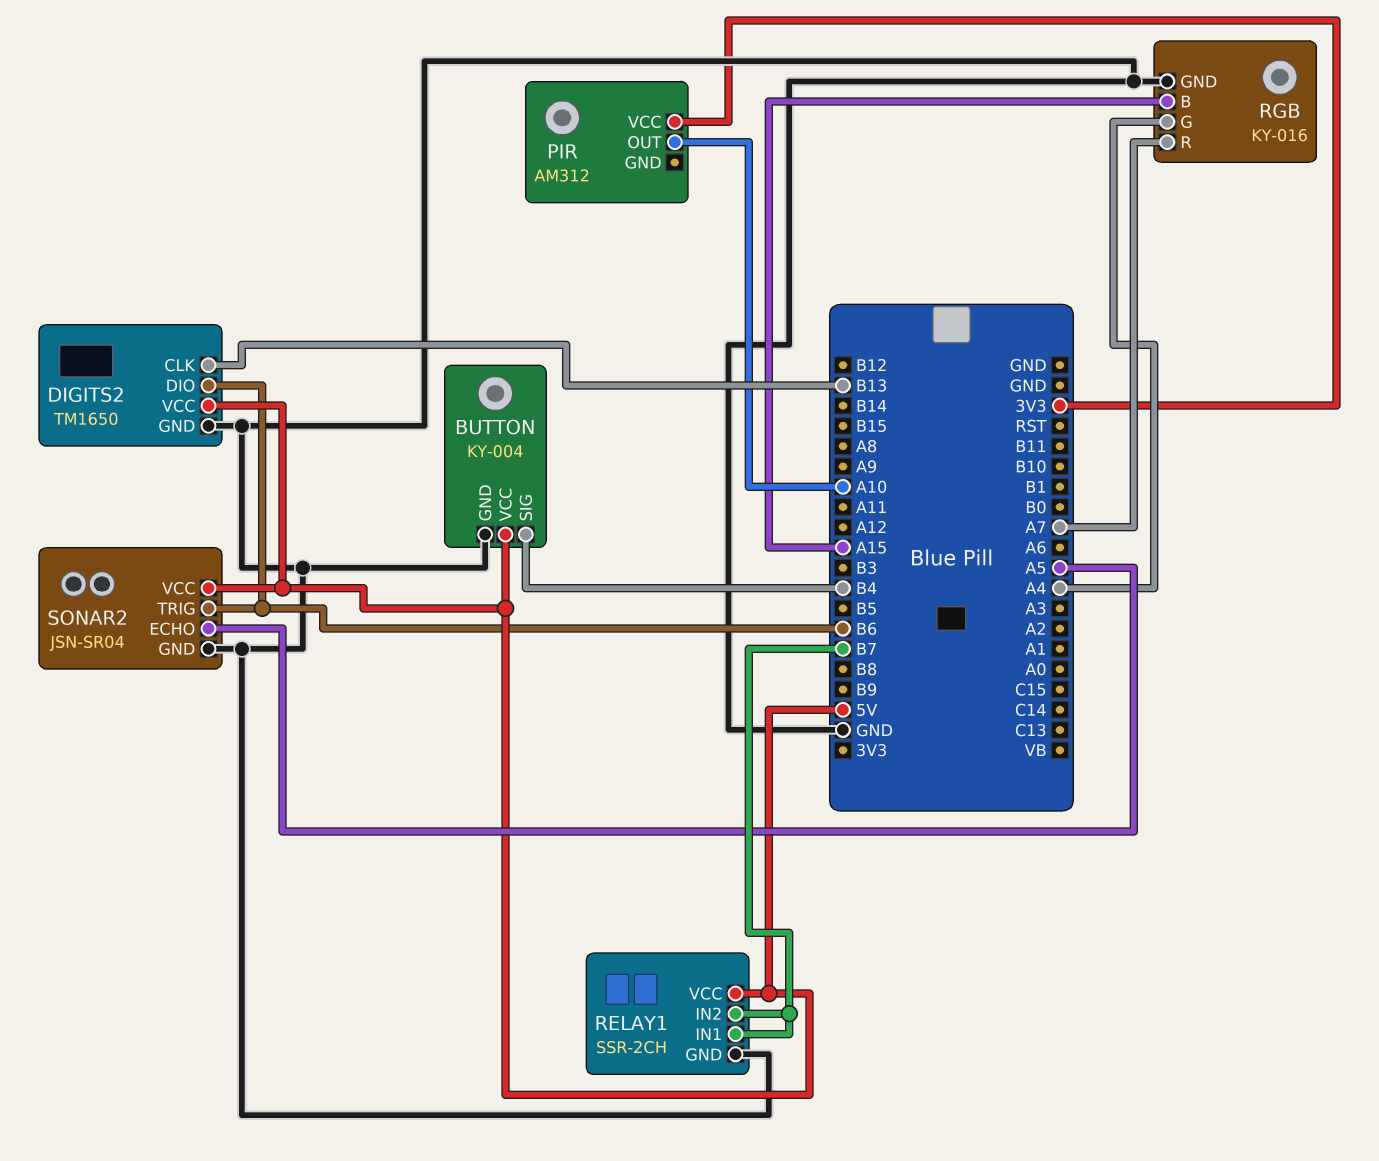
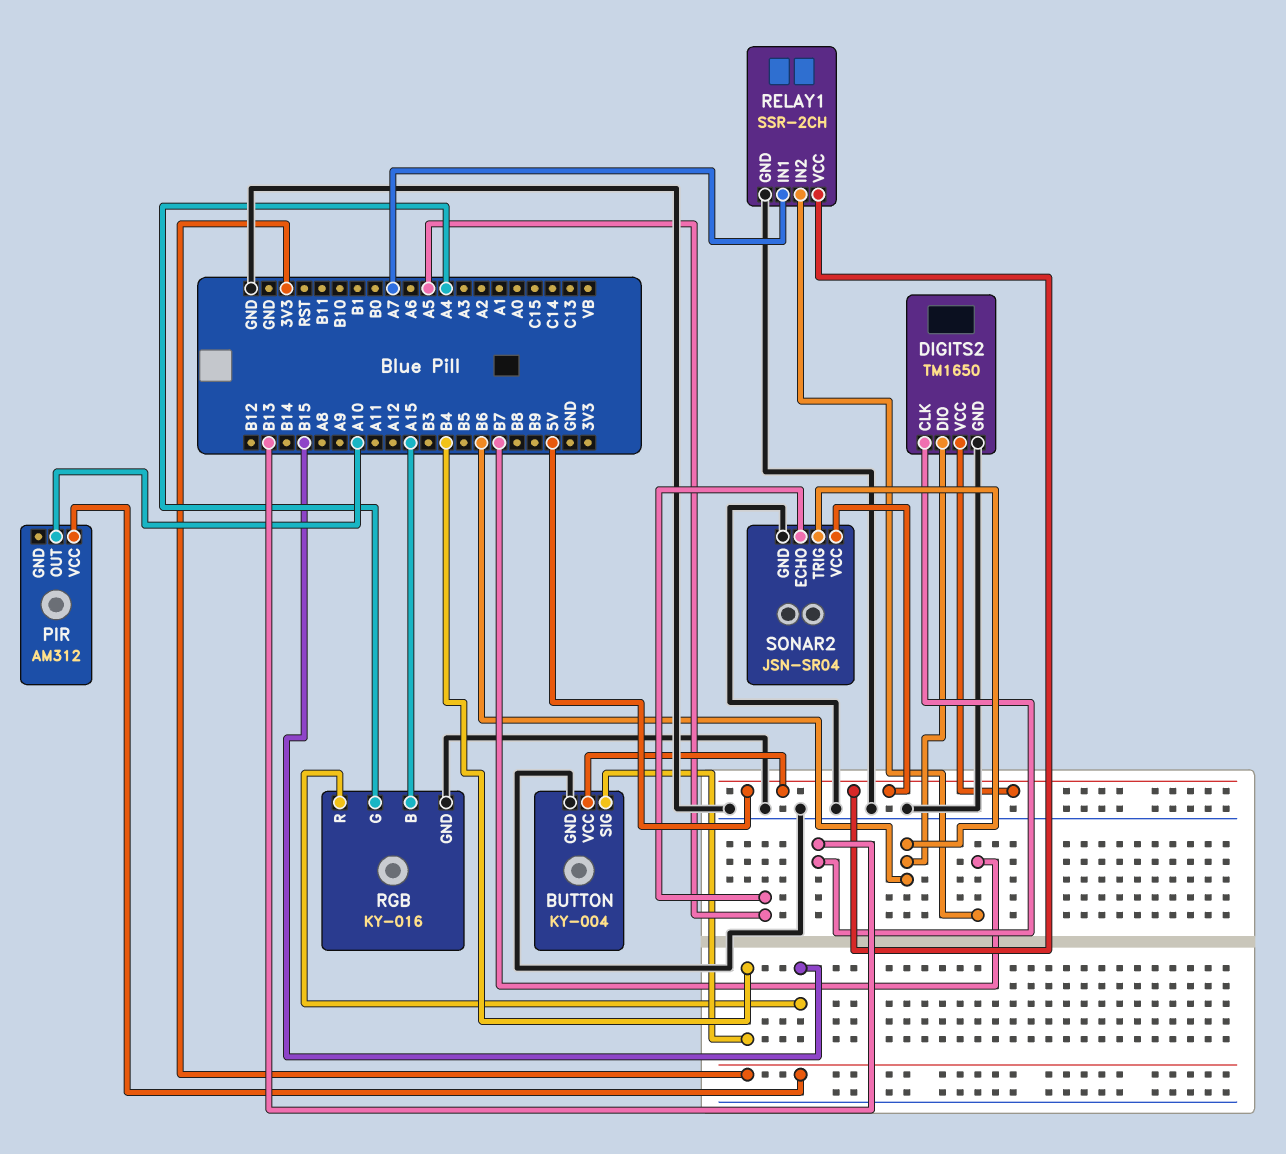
RELAY1 pin IN1: B7 -> A7
RGB pin R: A7 -> B15

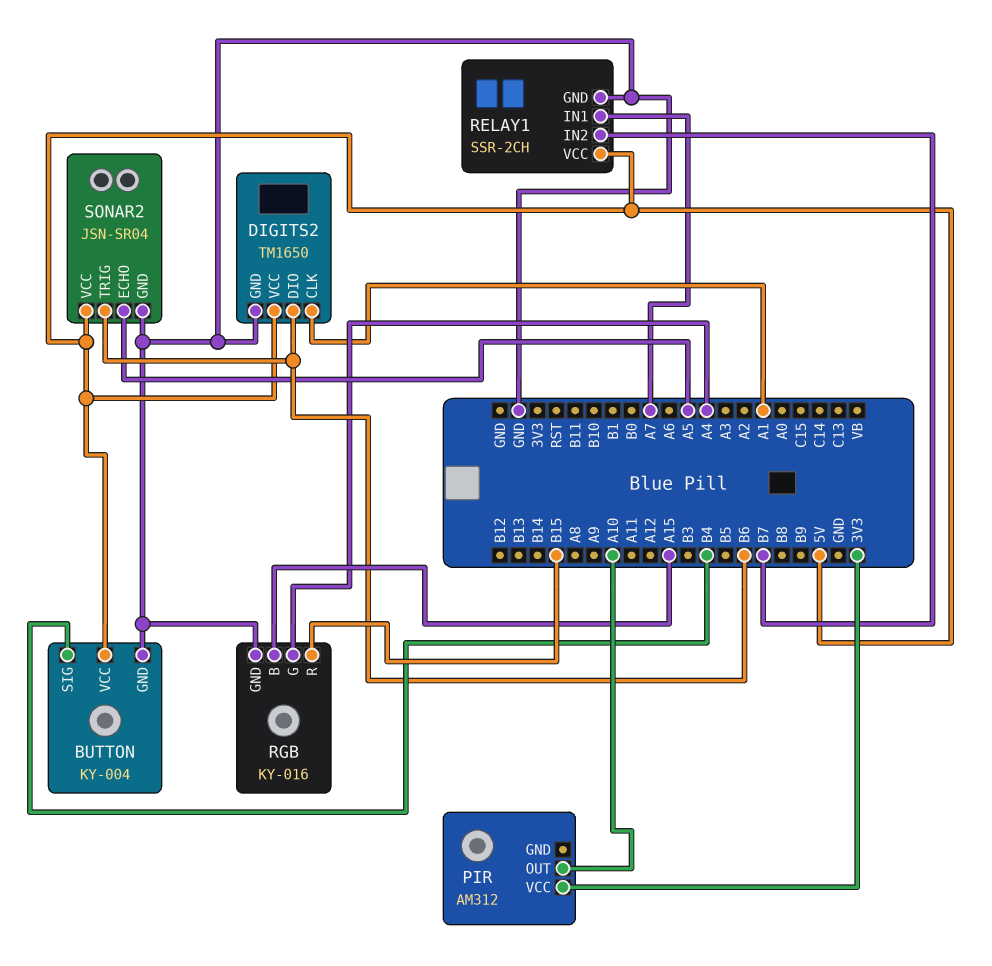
DIGITS2 pin CLK: B13 -> A1

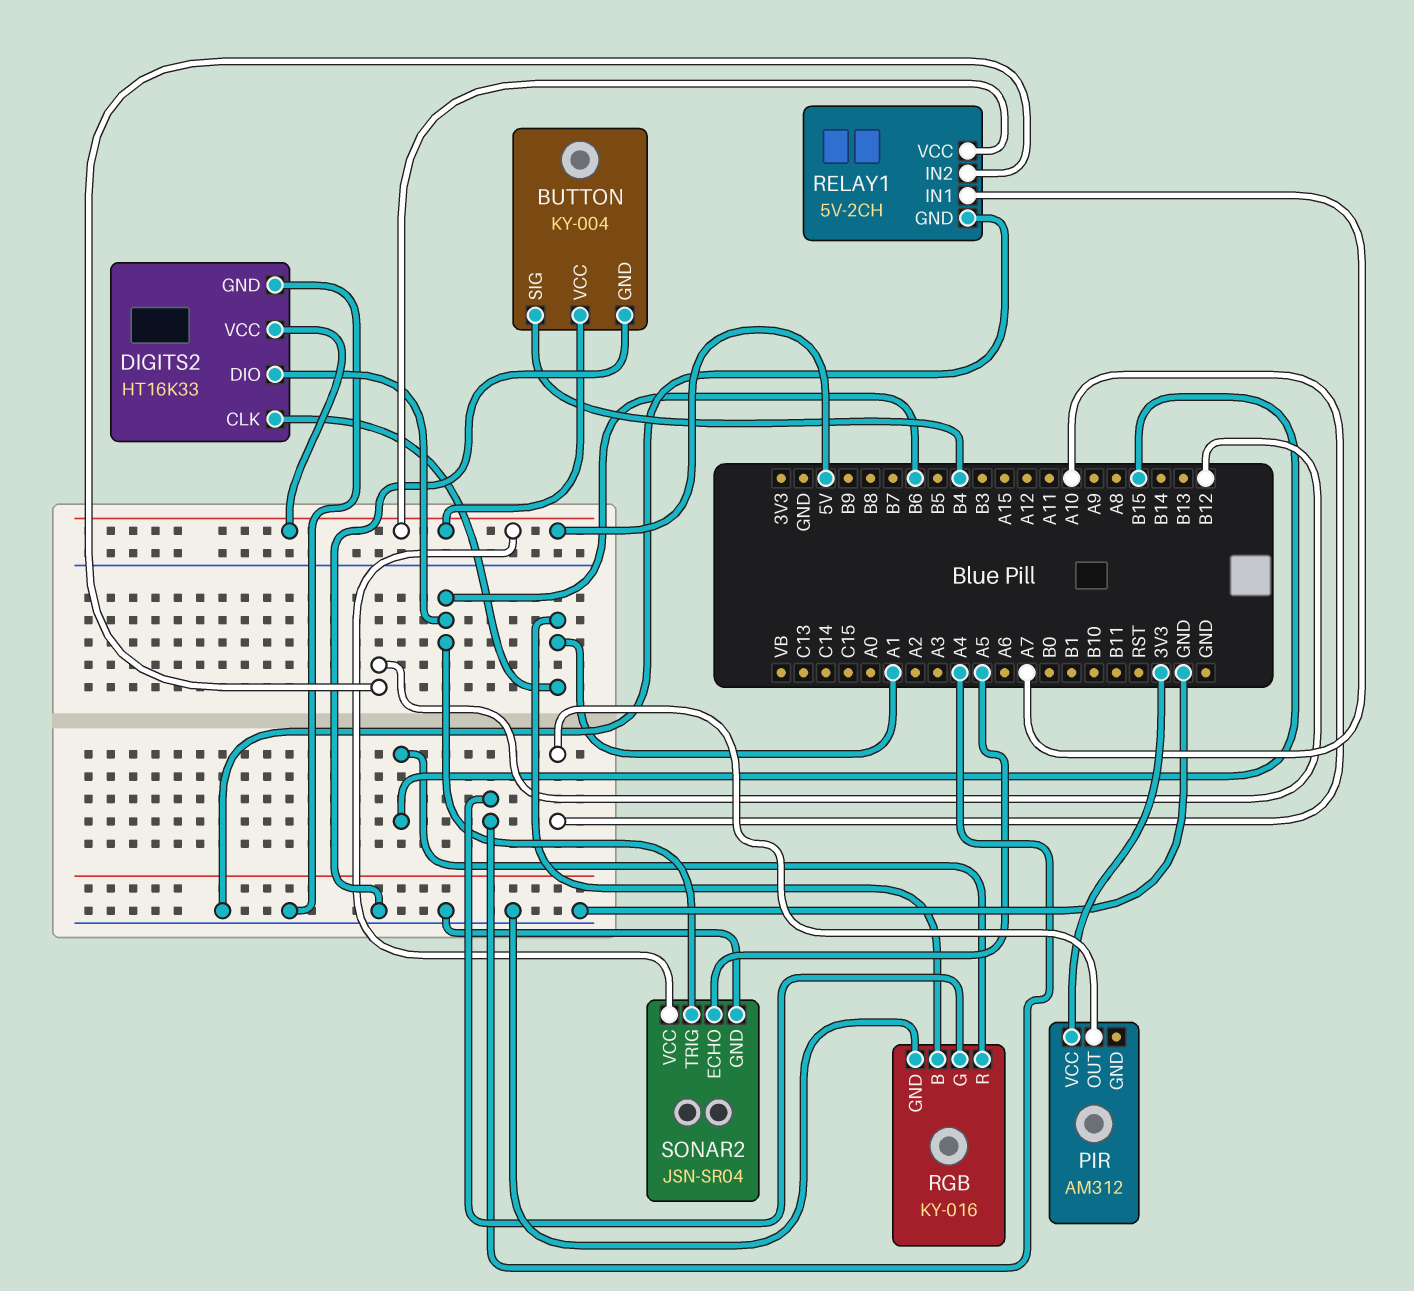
DIGITS2: TM1650 -> HT16K33
RELAY1: SSR-2CH -> 5V-2CH
RELAY1 pin IN2: B7 -> B12
RGB pin B: A15 -> A1

